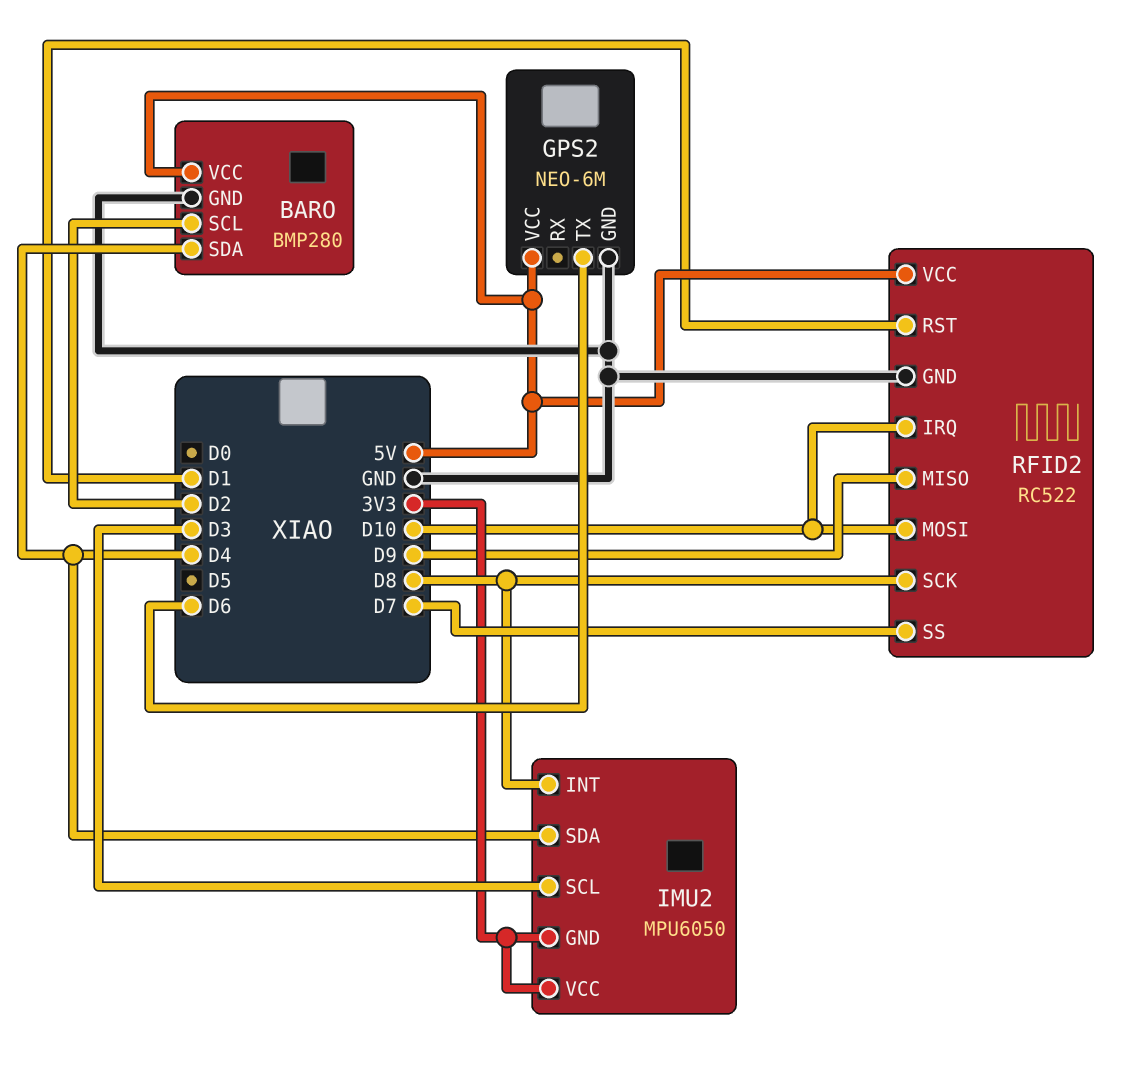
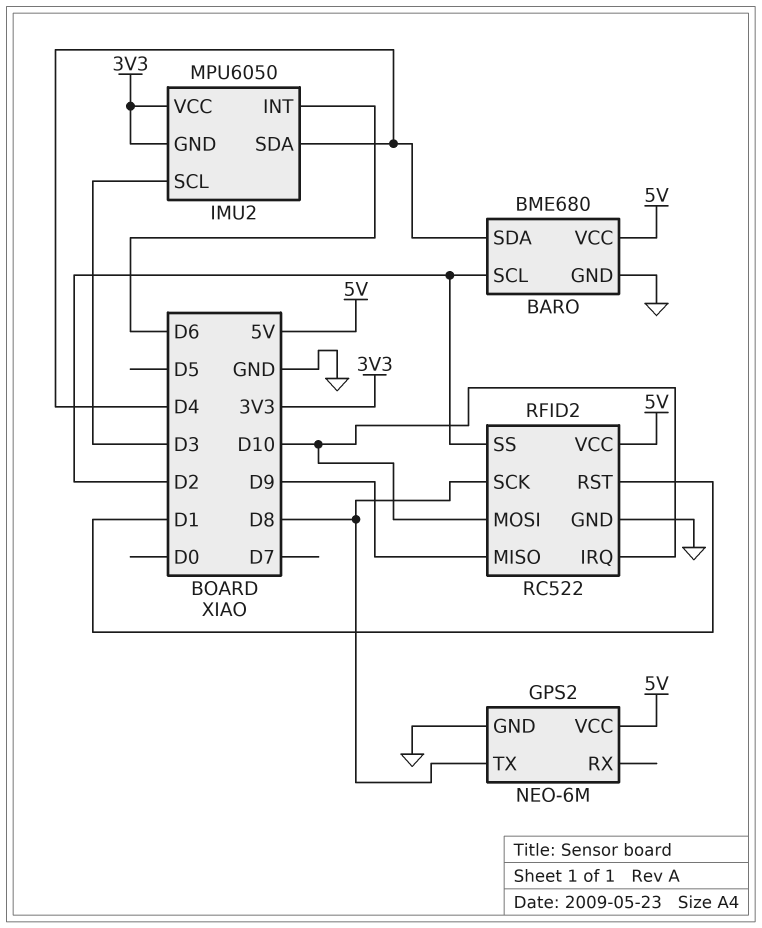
BARO: BMP280 -> BME680
GPS2 pin TX: D6 -> D8
IMU2 pin INT: D8 -> D6
RFID2 pin SS: D7 -> D2

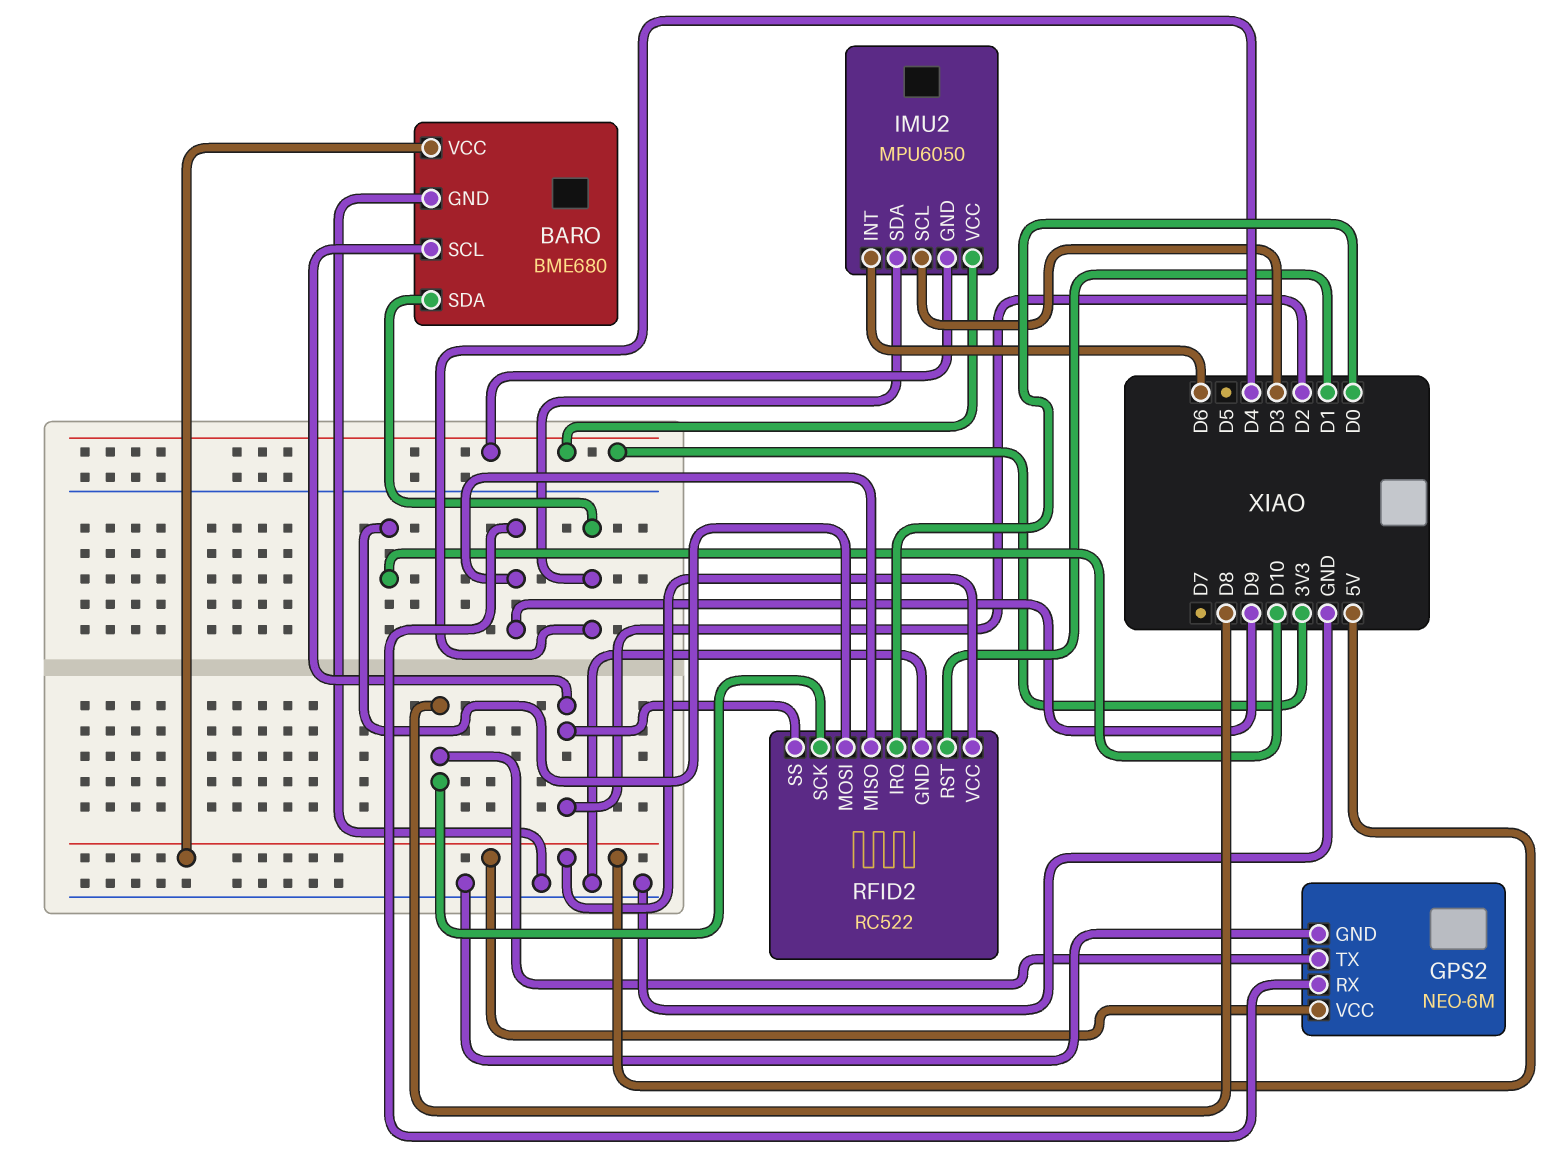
GPS2 pin RX: none -> D9
RFID2 pin IRQ: D10 -> D0

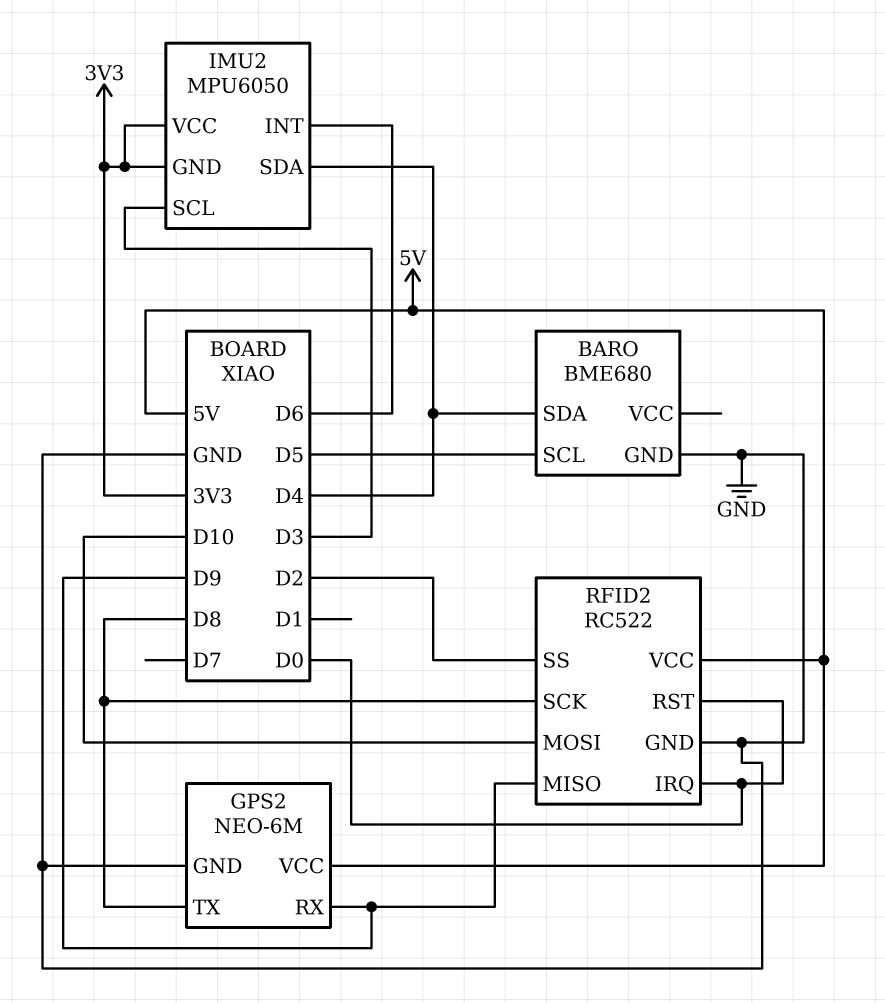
BARO pin SCL: D2 -> D5
BARO pin VCC: 5V -> none
RFID2 pin RST: D1 -> D0

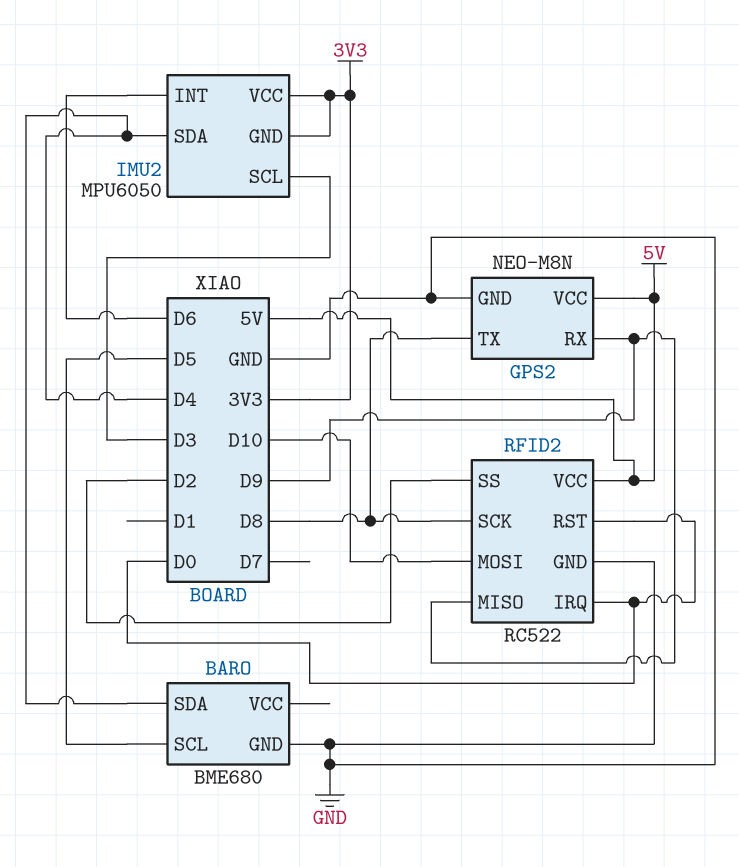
GPS2: NEO-6M -> NEO-M8N

